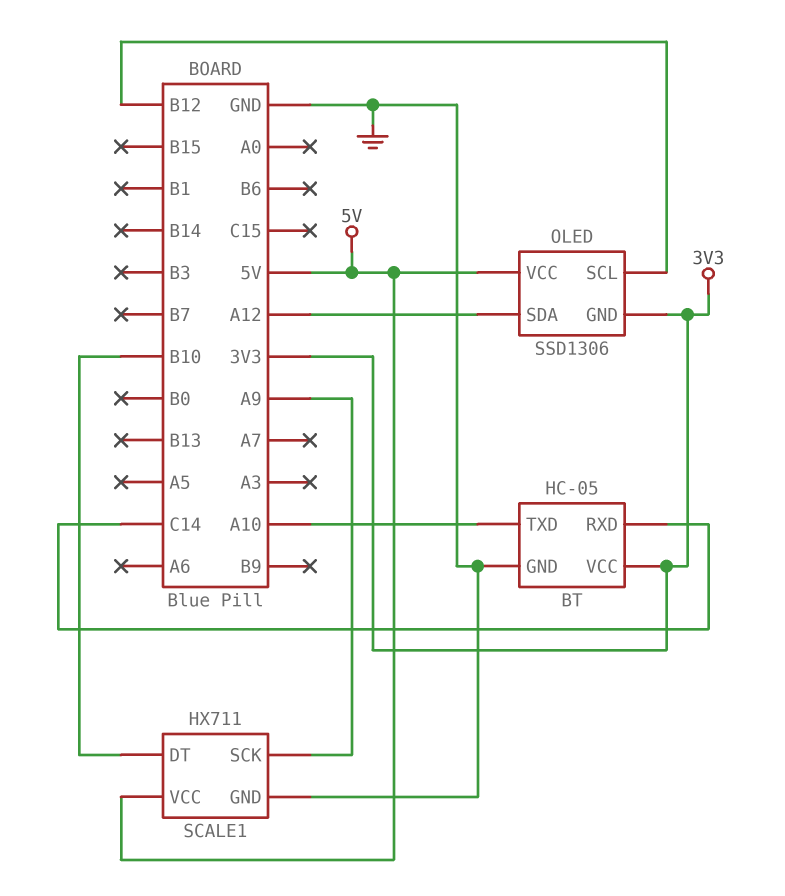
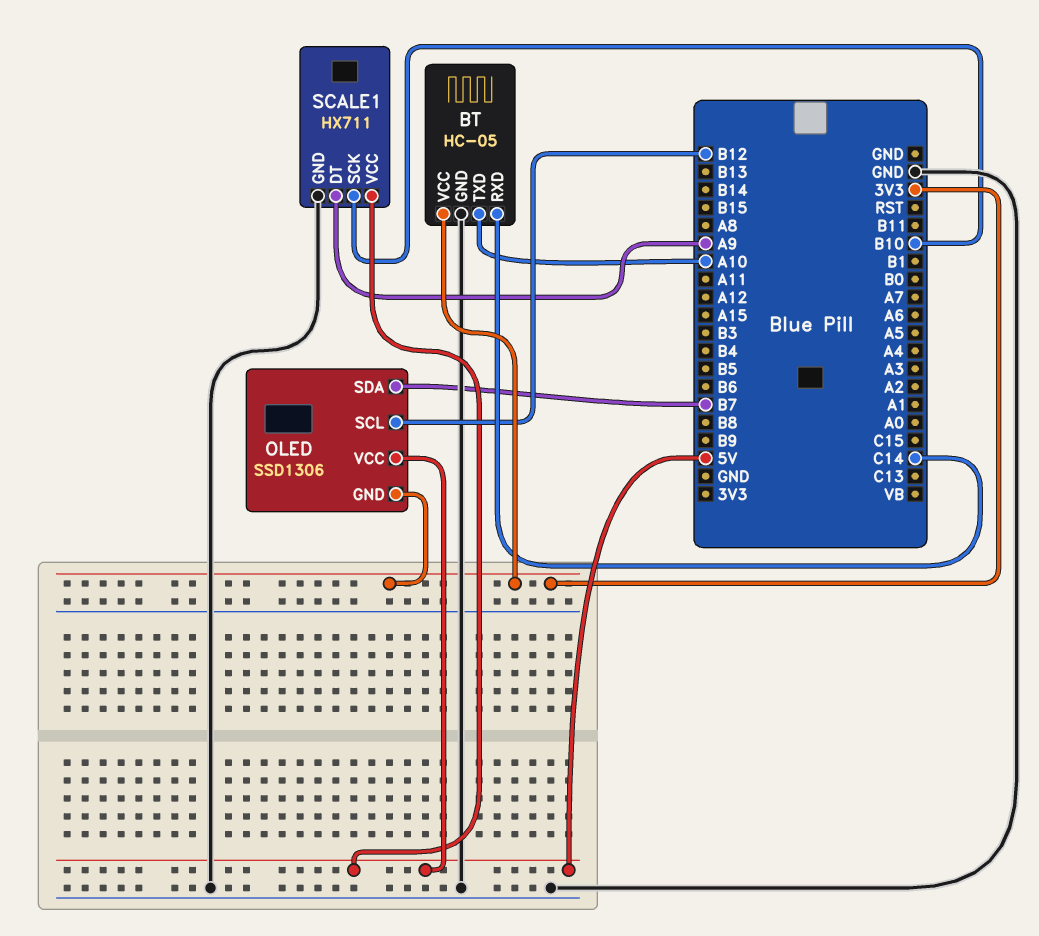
OLED pin SDA: A12 -> B7
SCALE1 pin DT: B10 -> A9
SCALE1 pin SCK: A9 -> B10

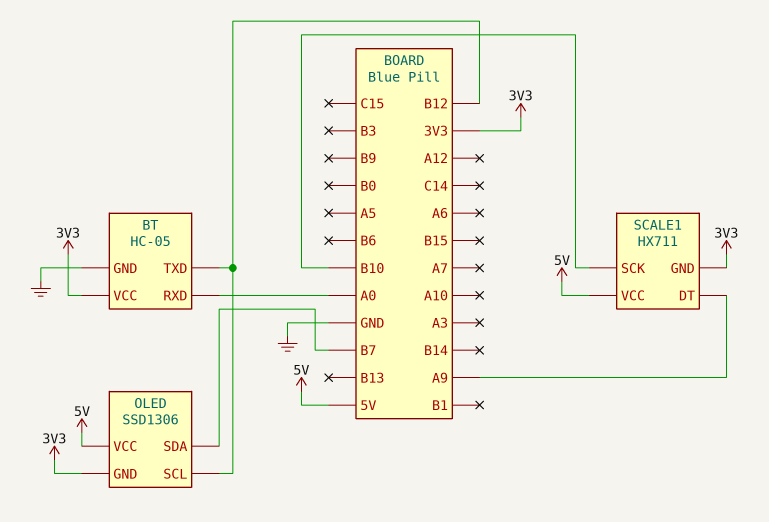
BT pin RXD: C14 -> A0
BT pin TXD: A10 -> B12
SCALE1 pin GND: GND -> 3V3

